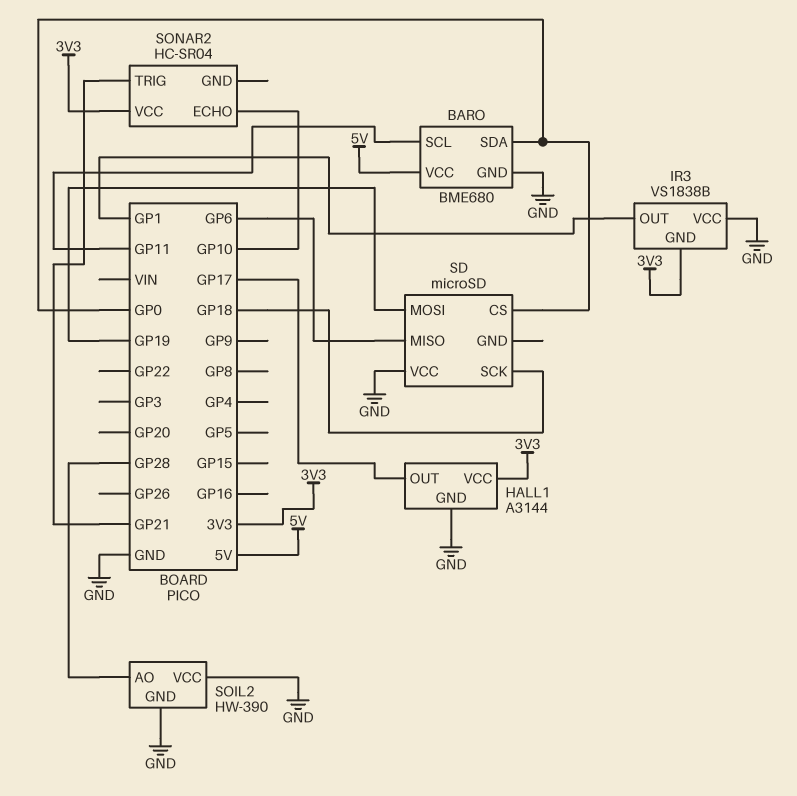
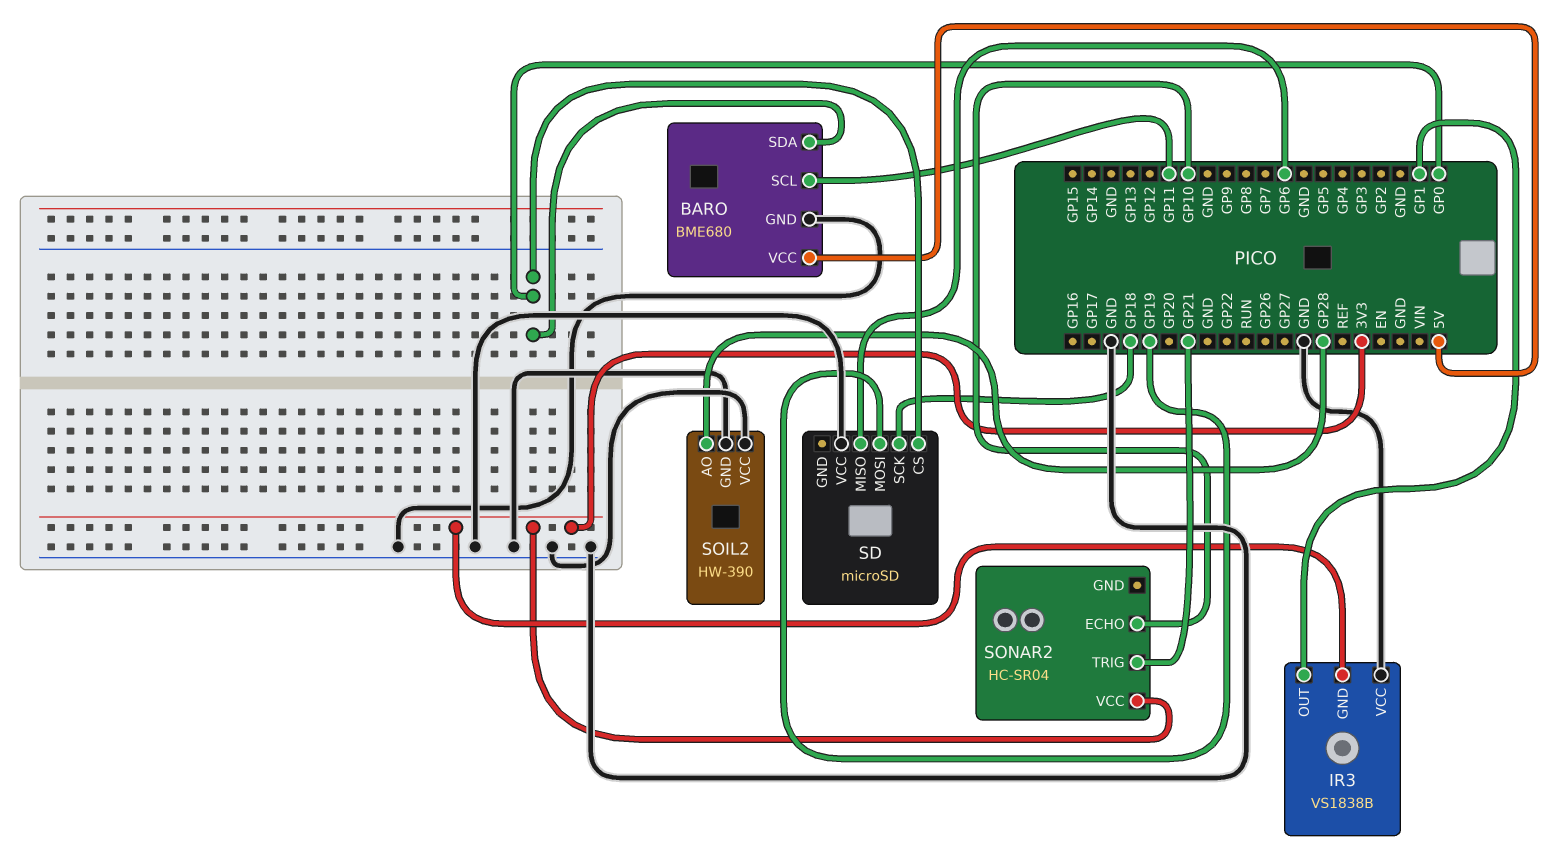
HALL1: A3144 -> none
HALL1 pin GND: GND -> none
HALL1 pin OUT: GP17 -> none
HALL1 pin VCC: 3V3 -> none

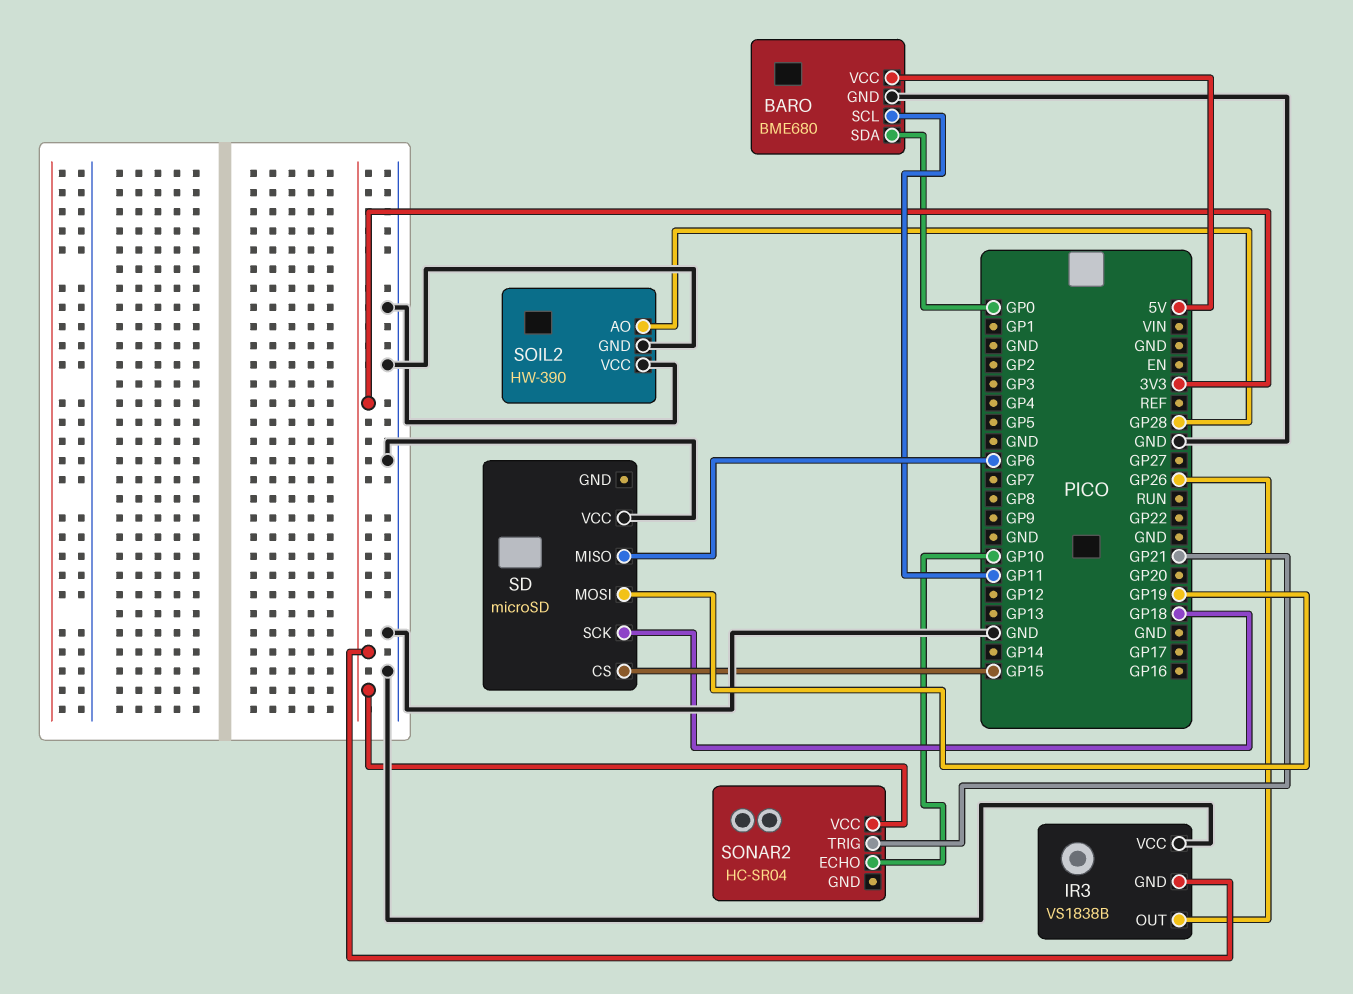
IR3 pin OUT: GP1 -> GP26
SD pin CS: GP0 -> GP15

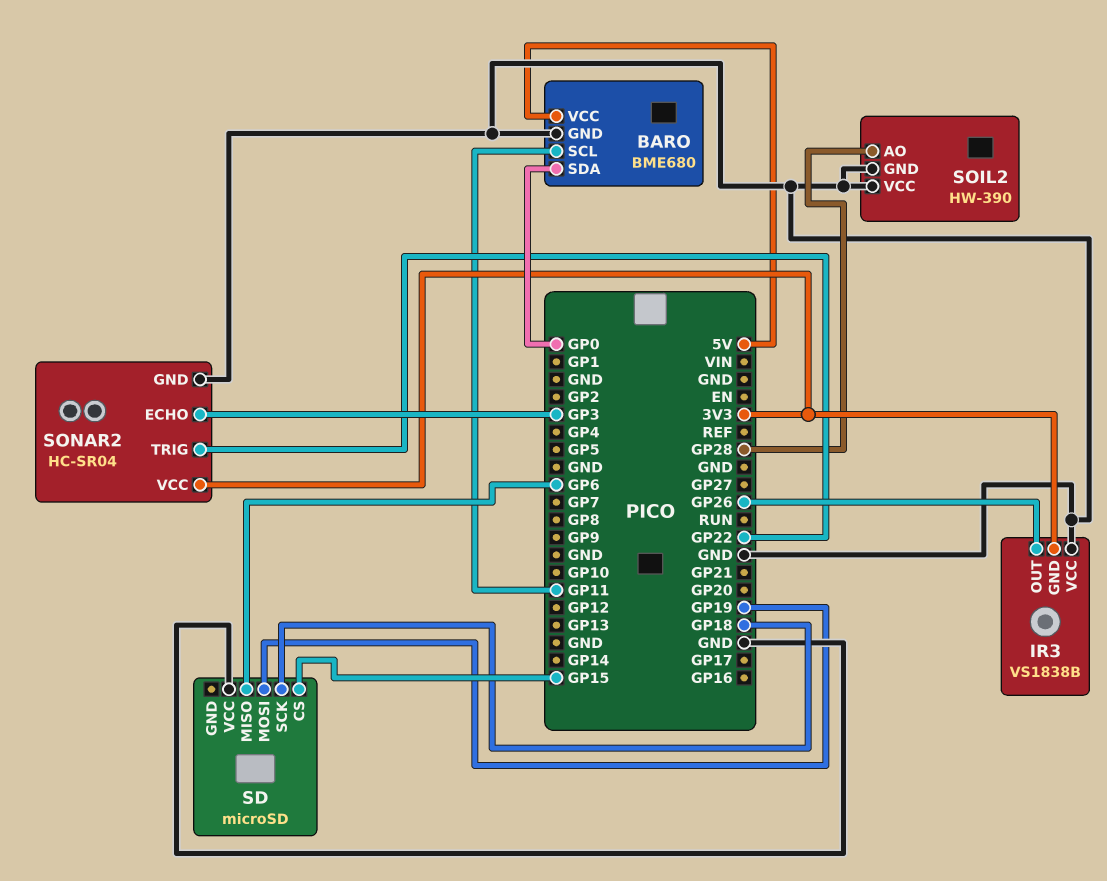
SONAR2 pin ECHO: GP10 -> GP3
SONAR2 pin GND: none -> GND
SONAR2 pin TRIG: GP21 -> GP22

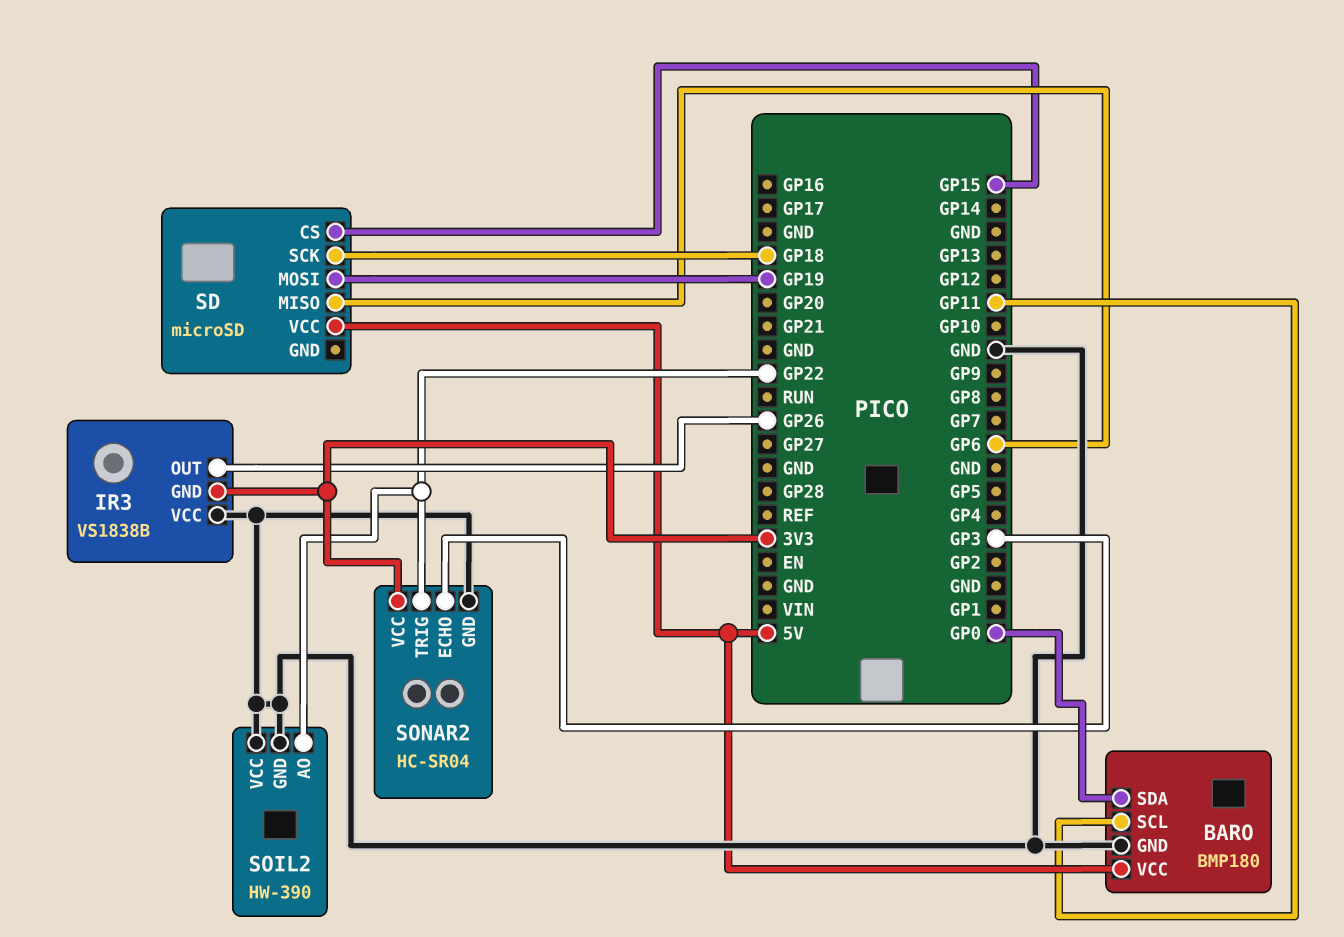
BARO: BME680 -> BMP180
SD pin VCC: GND -> 5V
SOIL2 pin AO: GP28 -> GP22

